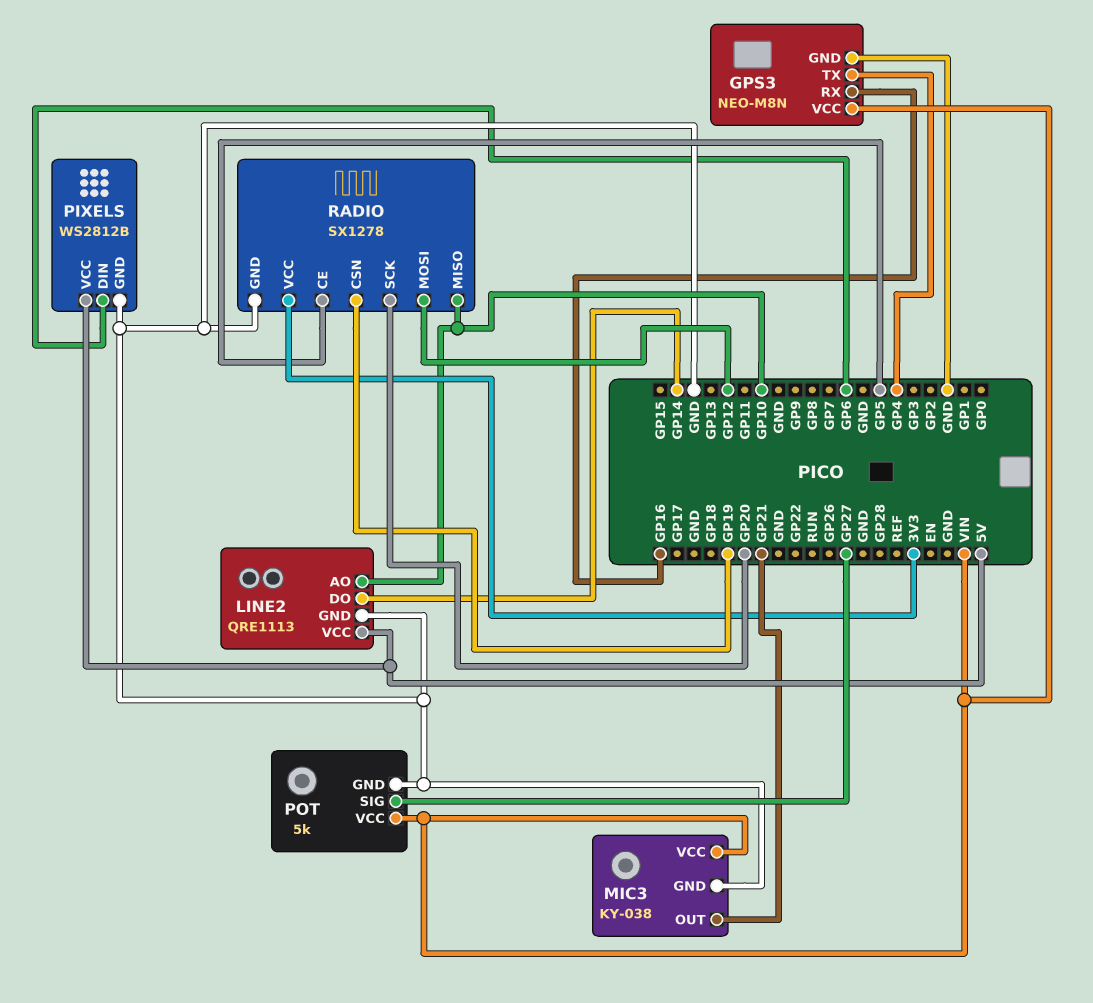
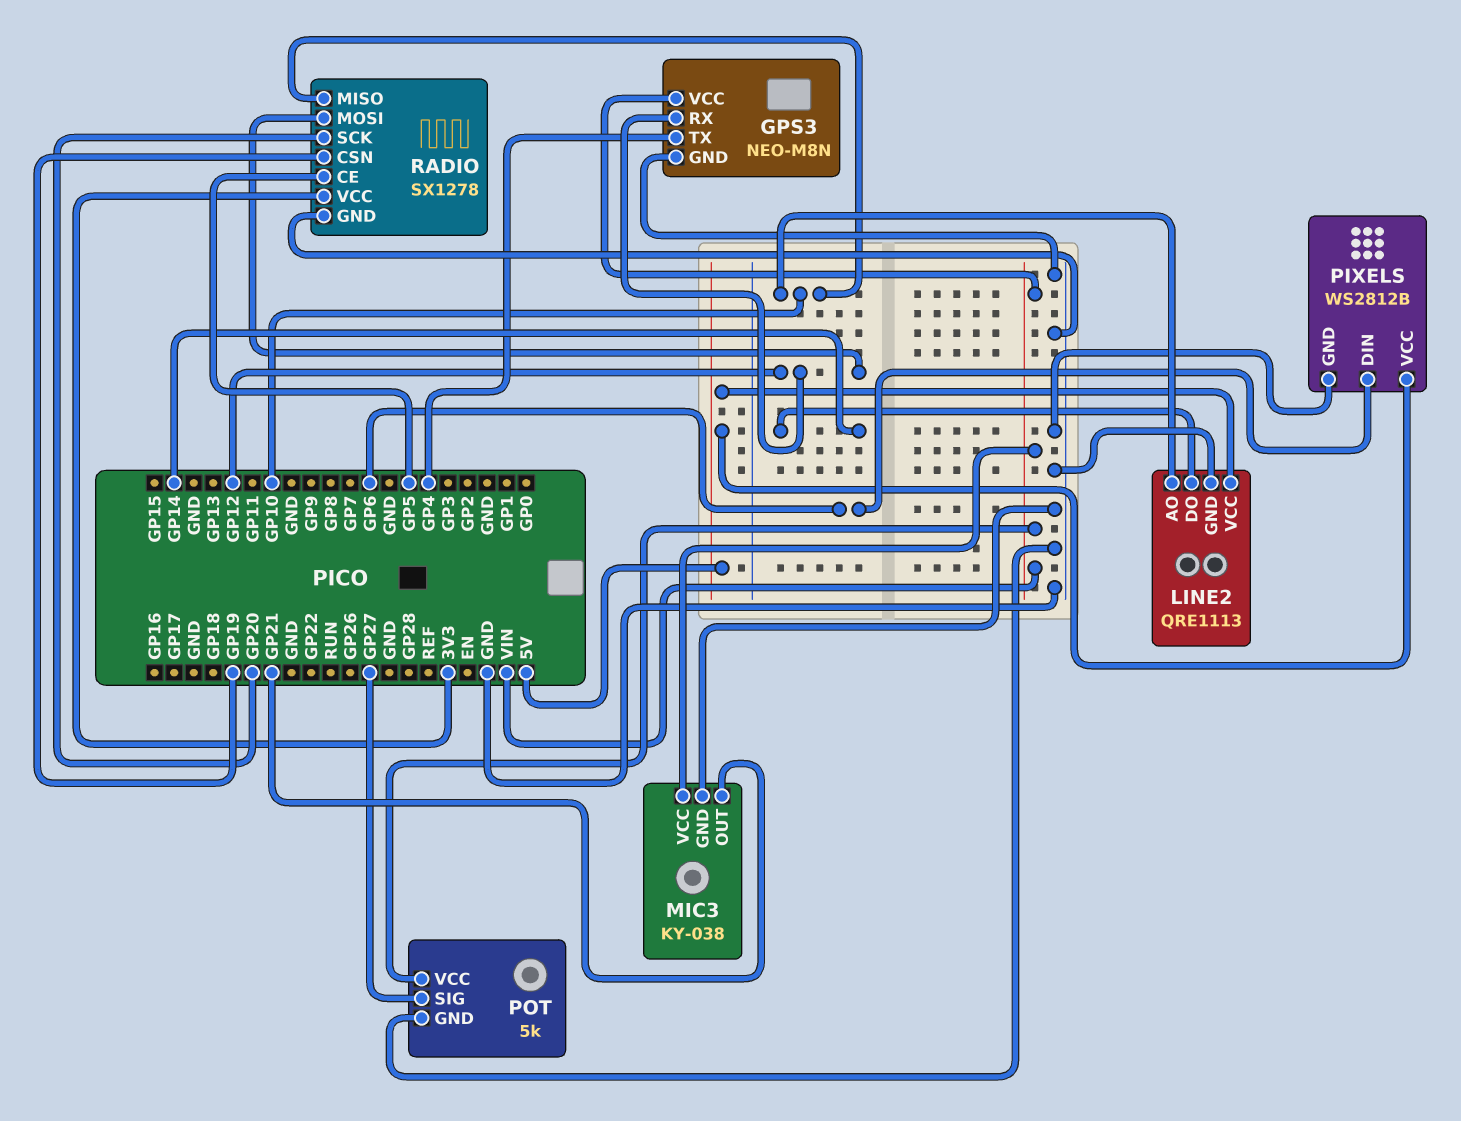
GPS3 pin RX: GP16 -> GP12

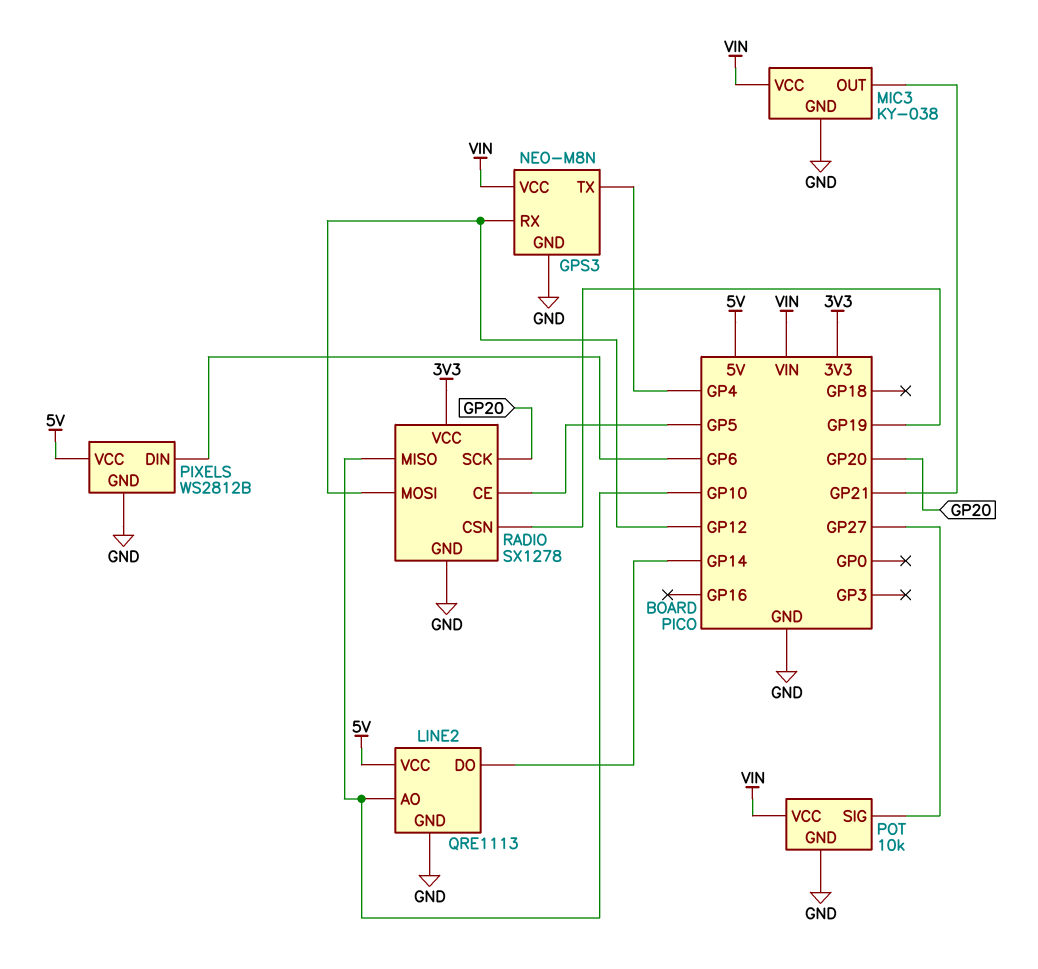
POT: 5k -> 10k

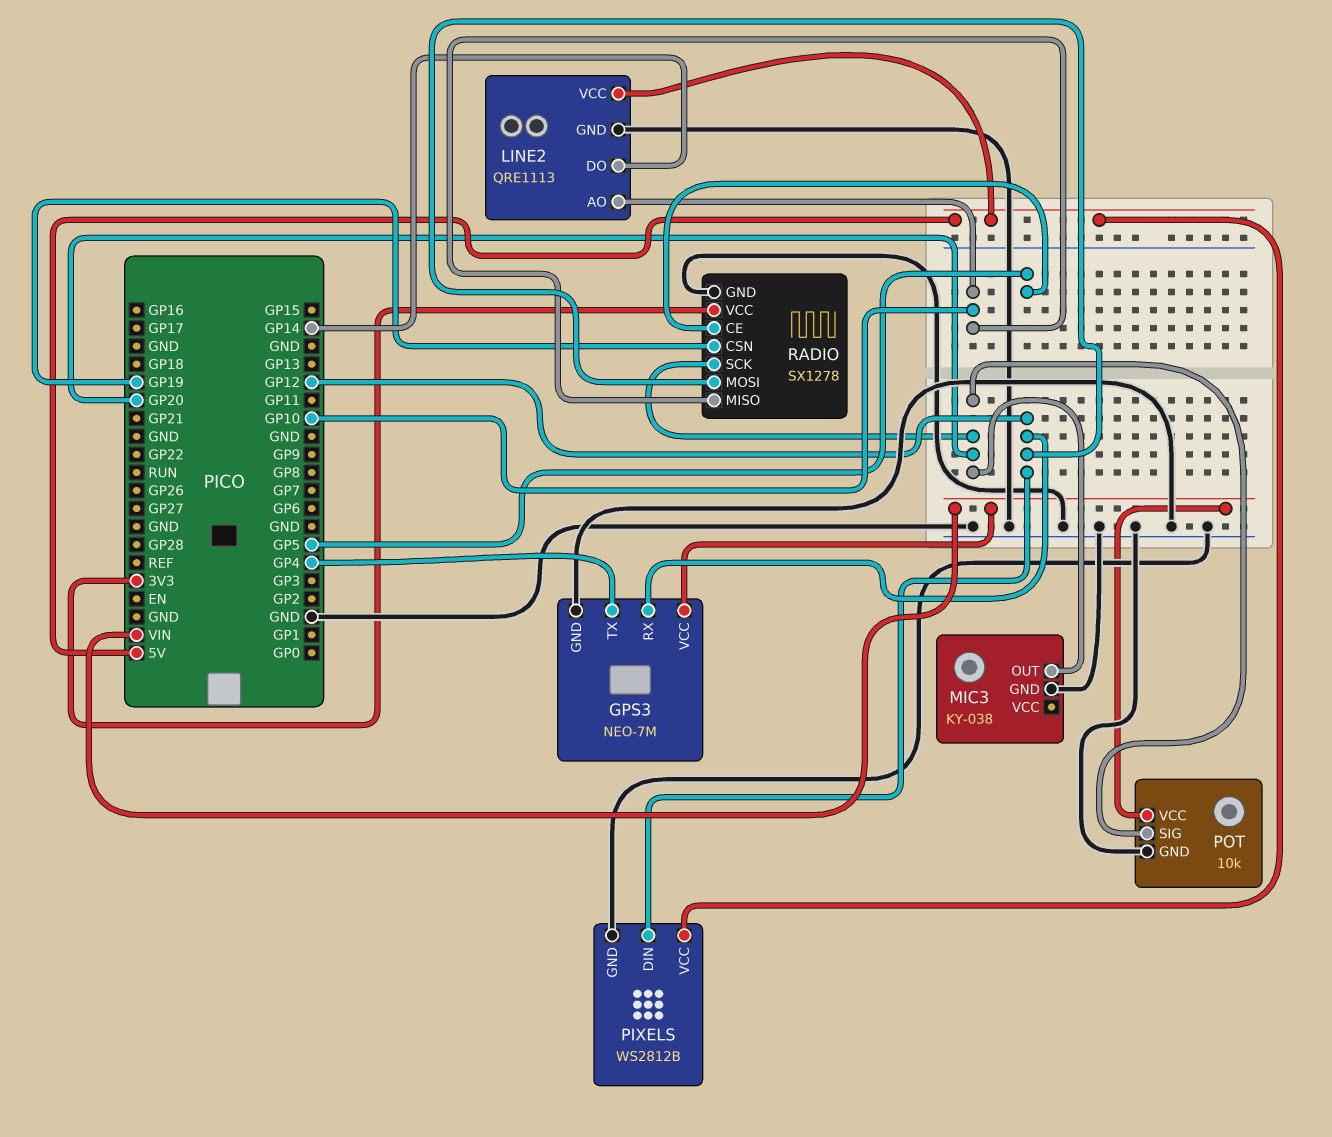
GPS3: NEO-M8N -> NEO-7M
MIC3 pin OUT: GP21 -> GP20
MIC3 pin VCC: VIN -> none
PIXELS pin DIN: GP6 -> GP12
POT pin SIG: GP27 -> GP20

